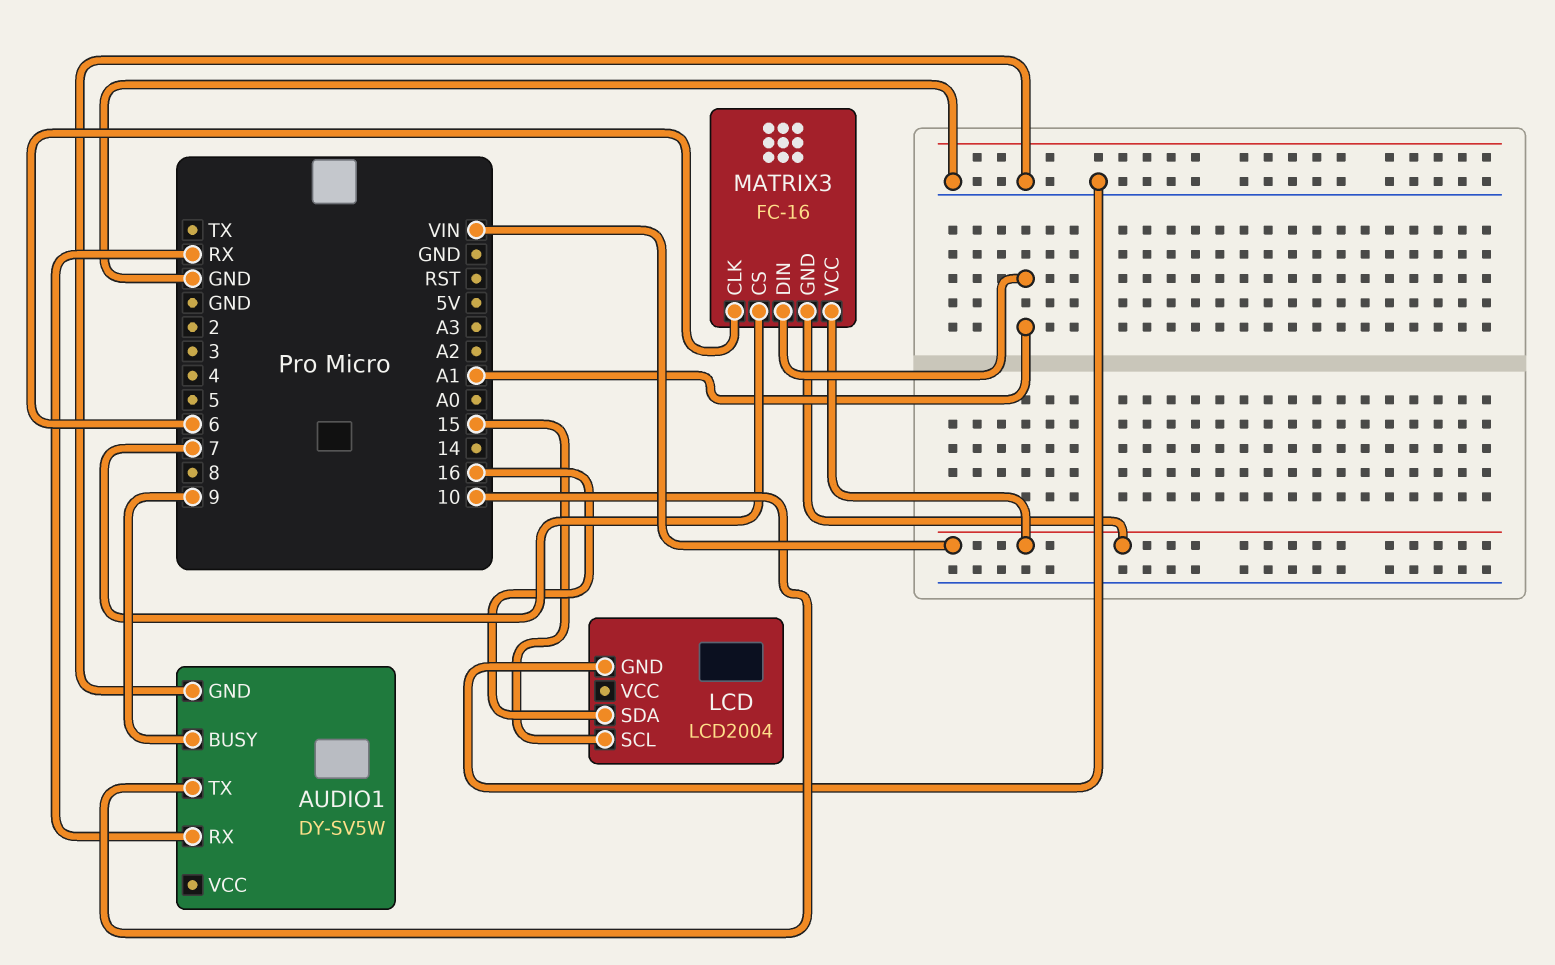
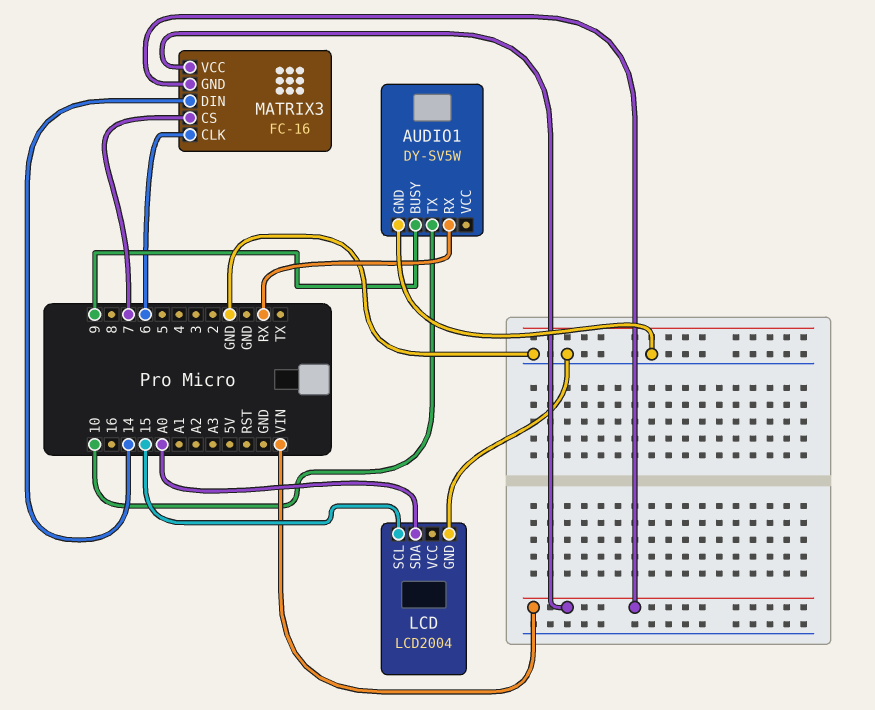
LCD pin SDA: 16 -> A0
MATRIX3 pin DIN: A1 -> 14

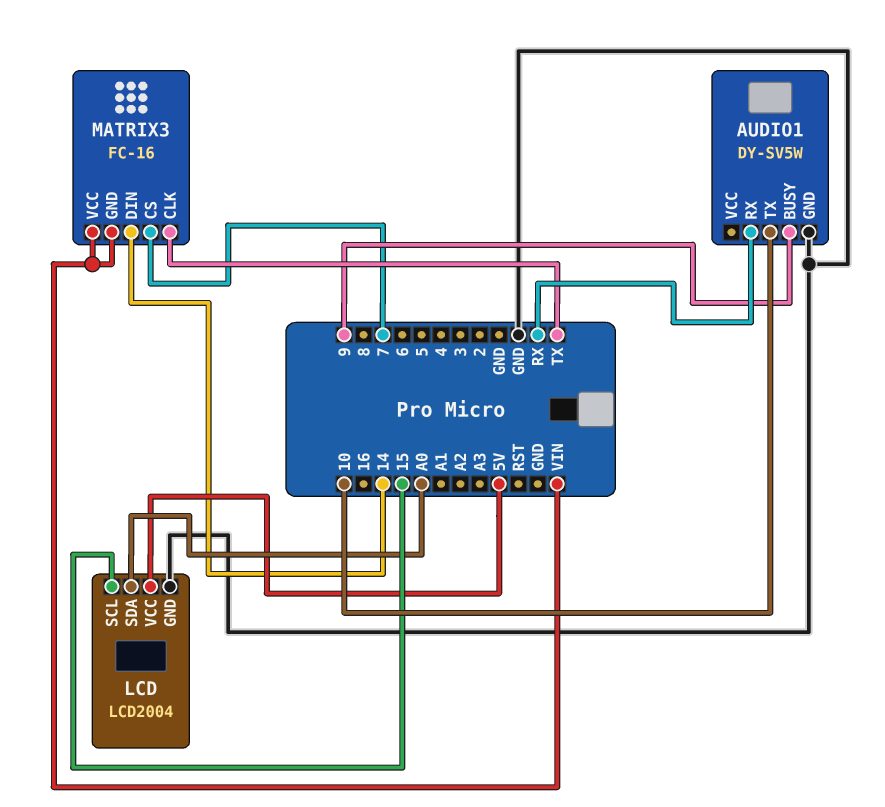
LCD pin VCC: none -> 5V
MATRIX3 pin CLK: 6 -> TX

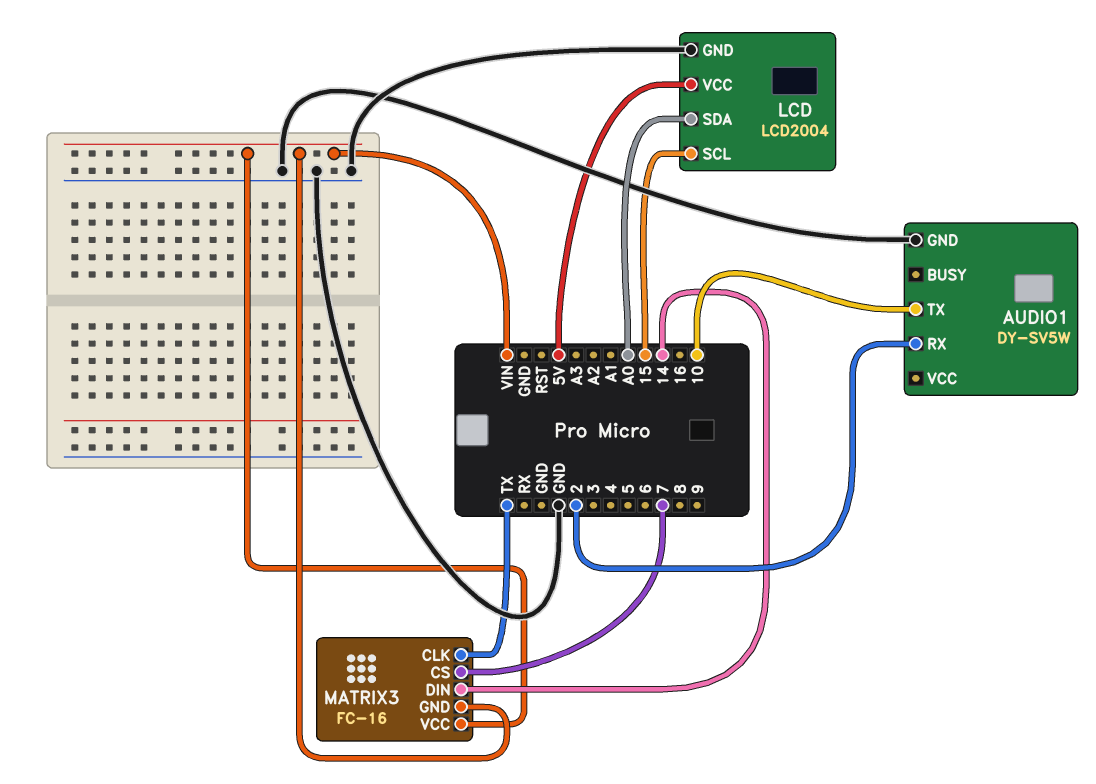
AUDIO1 pin BUSY: 9 -> none
AUDIO1 pin RX: RX -> 2

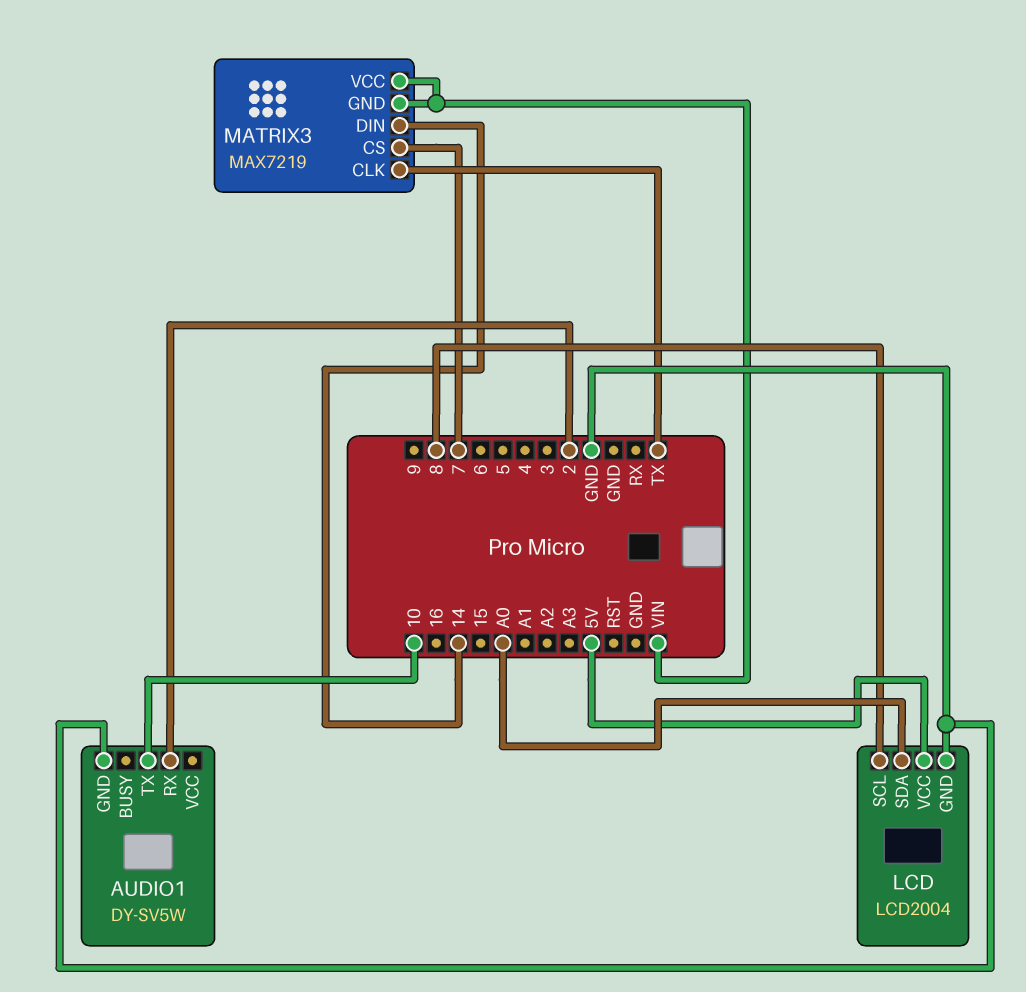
LCD pin SCL: 15 -> 8
MATRIX3: FC-16 -> MAX7219

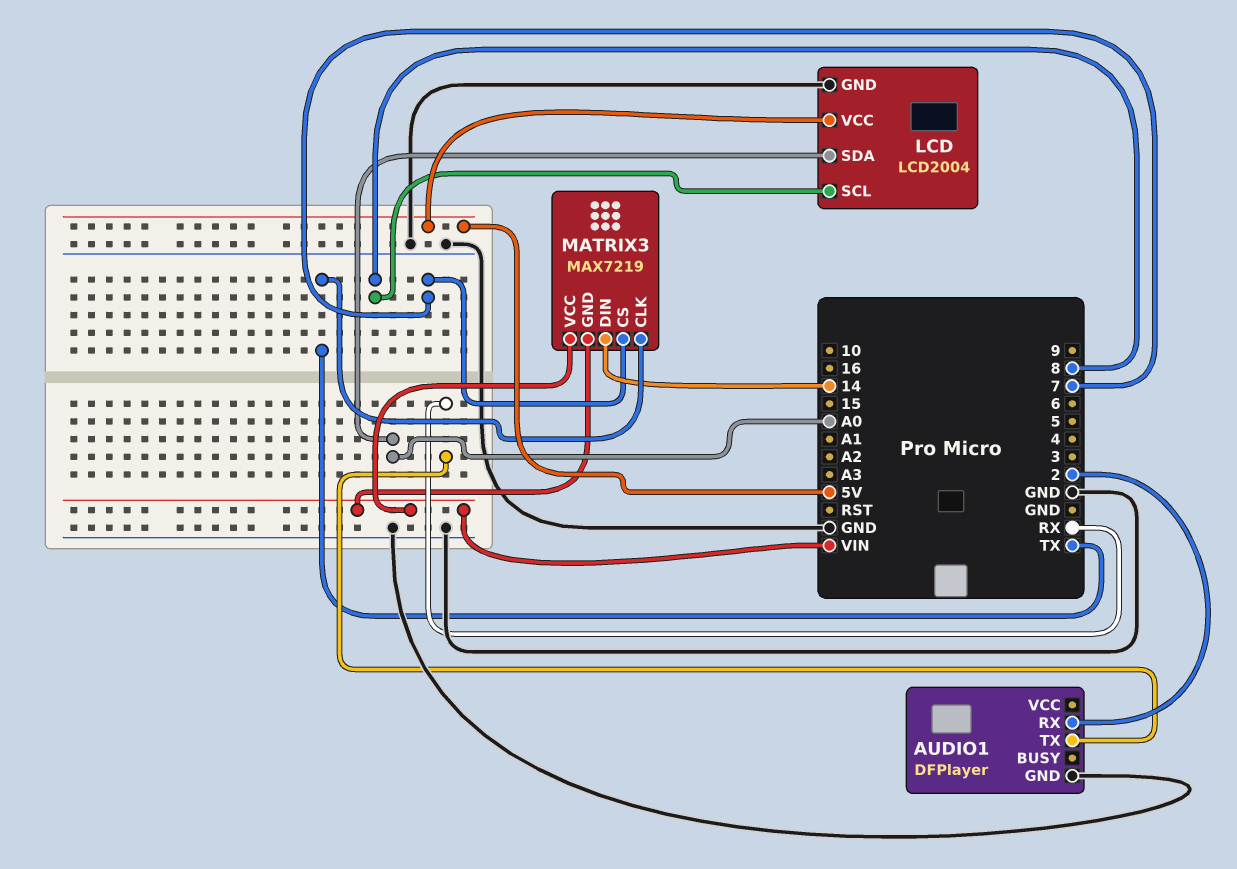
AUDIO1: DY-SV5W -> DFPlayer
AUDIO1 pin TX: 10 -> RX

